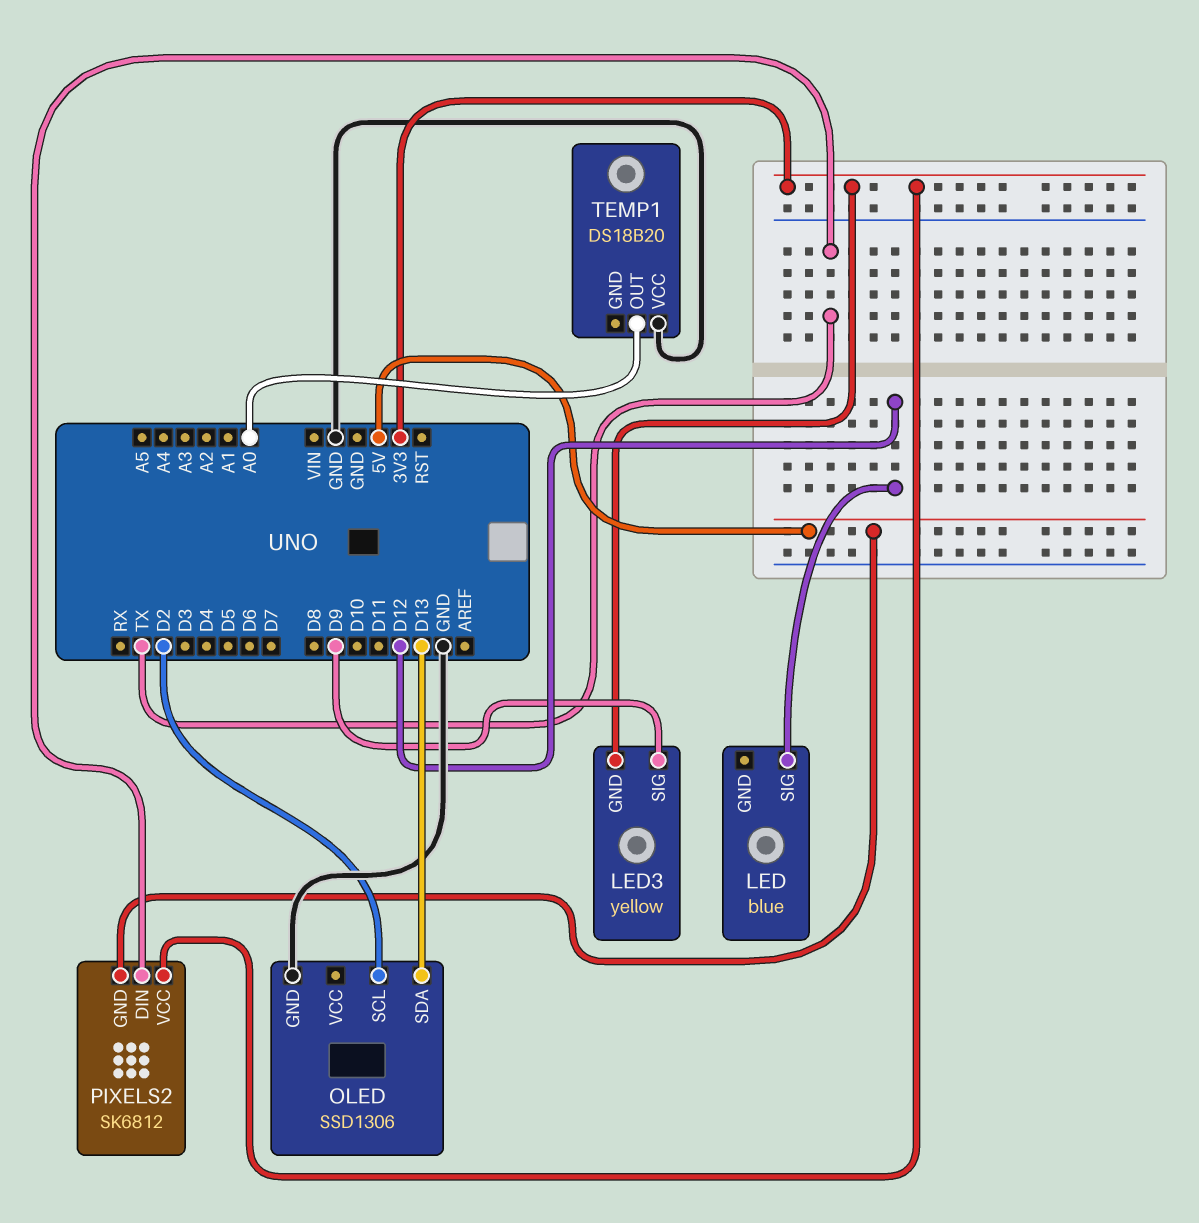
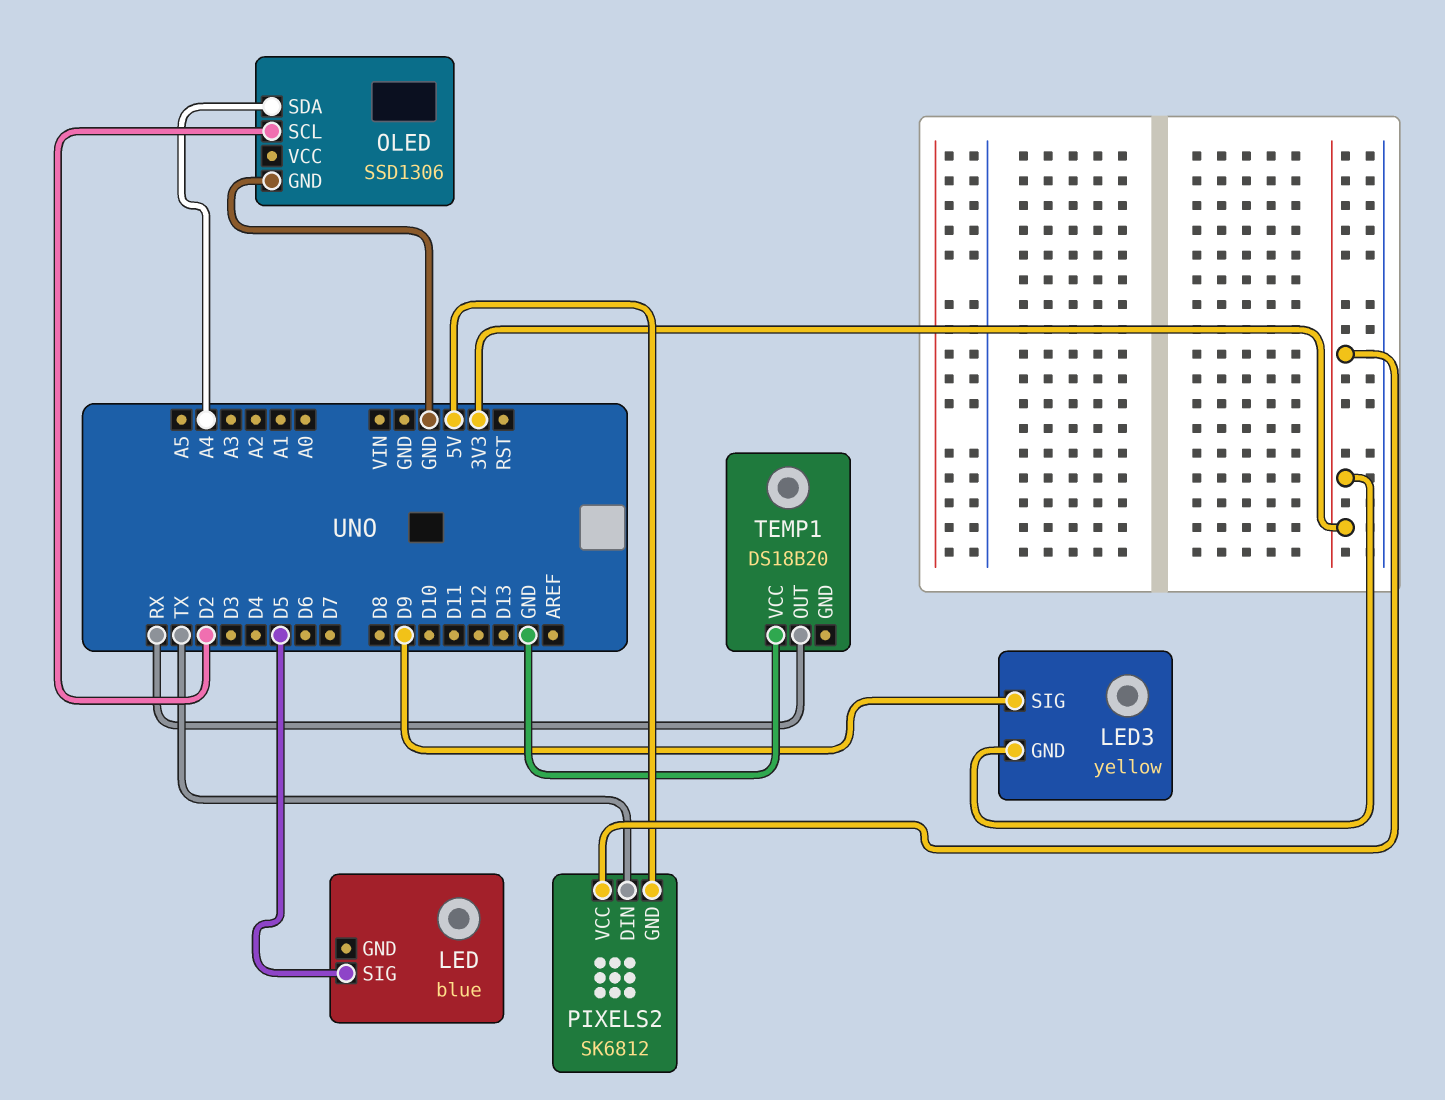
LED pin SIG: D12 -> D5
OLED pin SDA: D13 -> A4
TEMP1 pin OUT: A0 -> RX

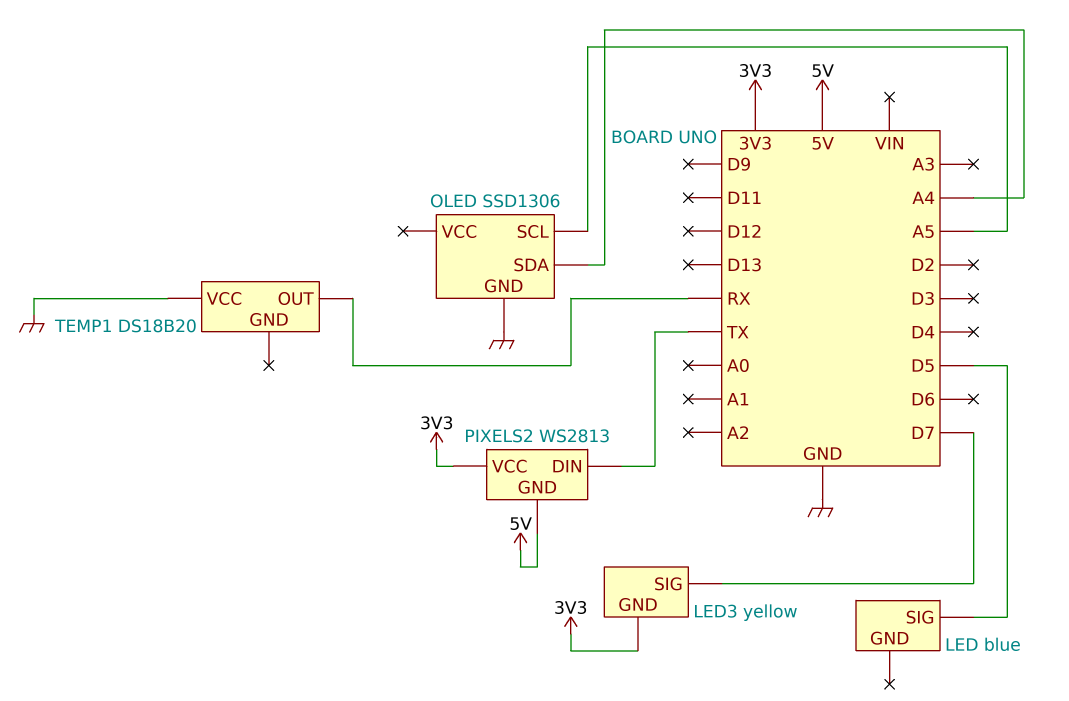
LED3 pin SIG: D9 -> D7
OLED pin SCL: D2 -> A5
PIXELS2: SK6812 -> WS2813

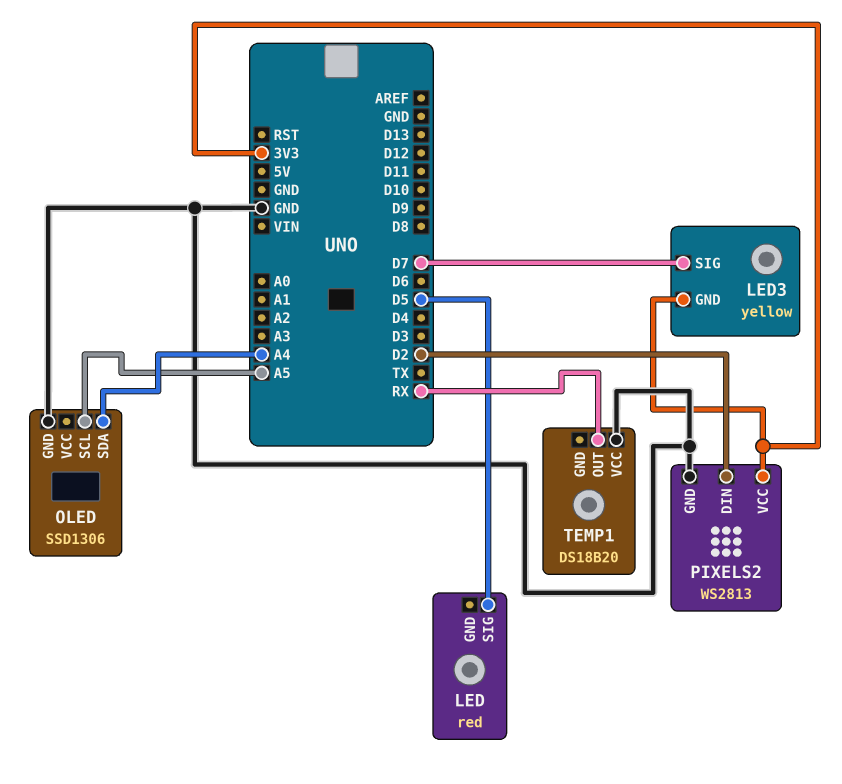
LED: blue -> red
PIXELS2 pin DIN: TX -> D2
PIXELS2 pin GND: 5V -> GND

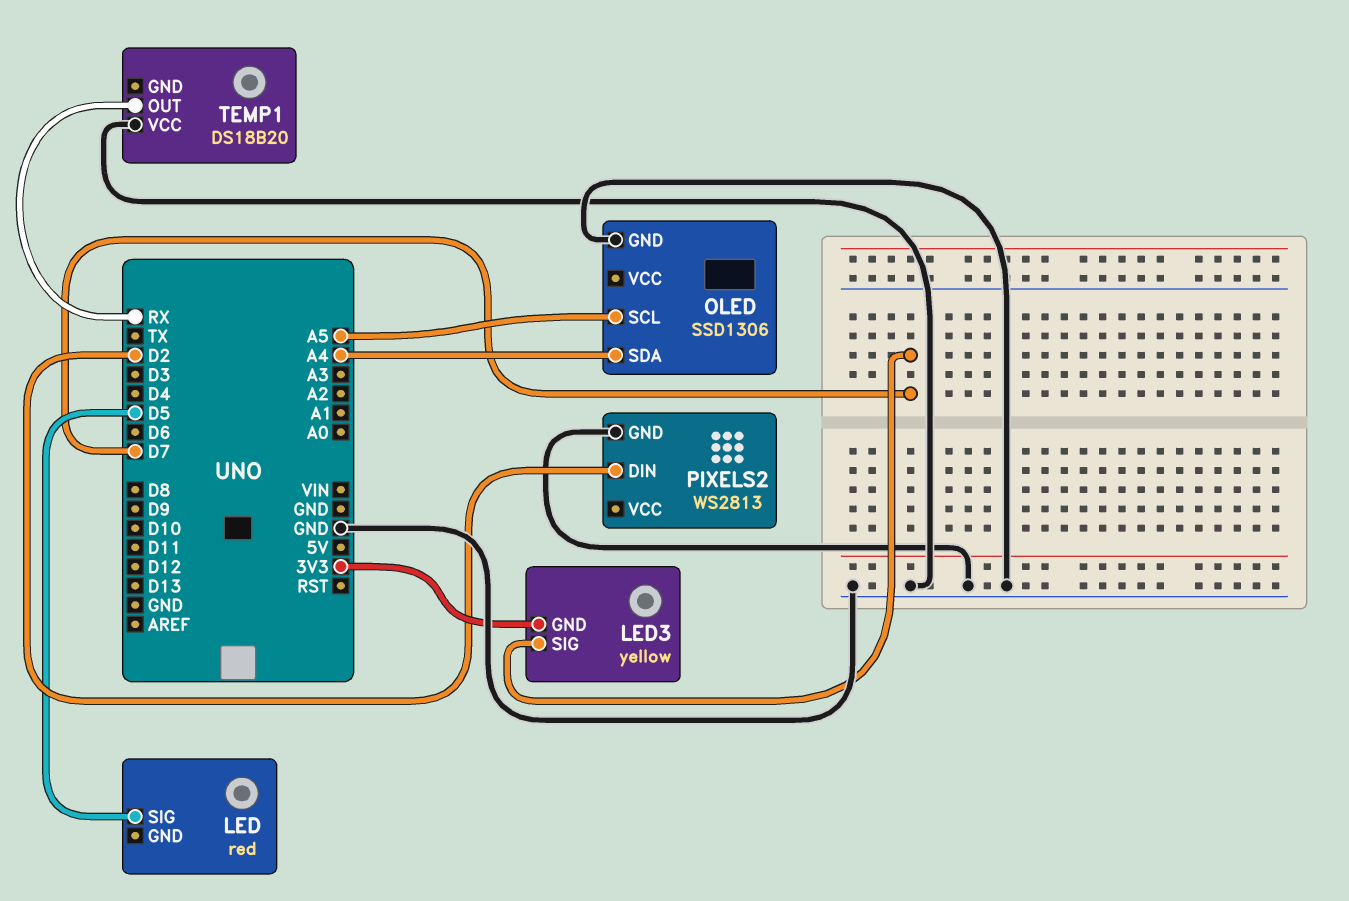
PIXELS2 pin VCC: 3V3 -> none

